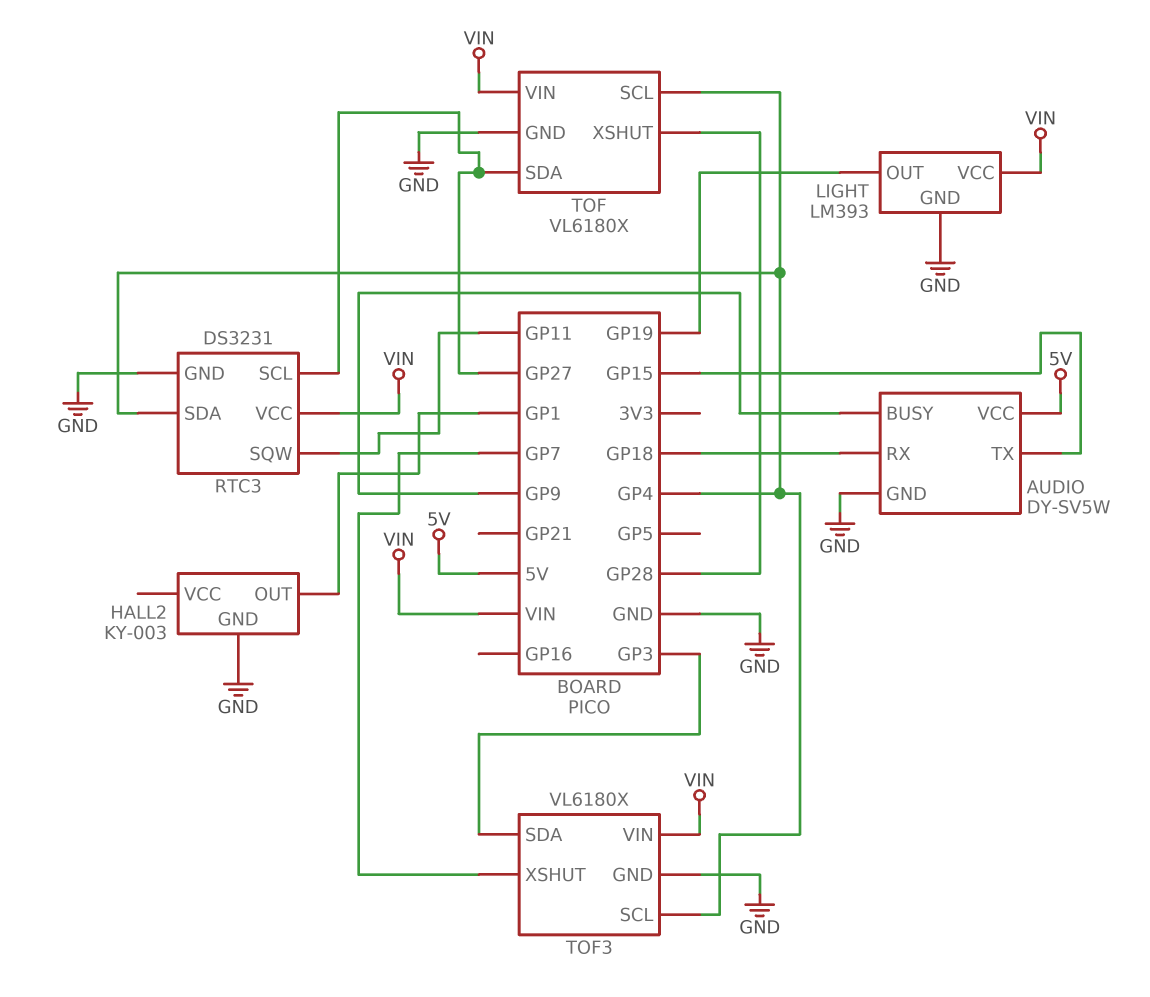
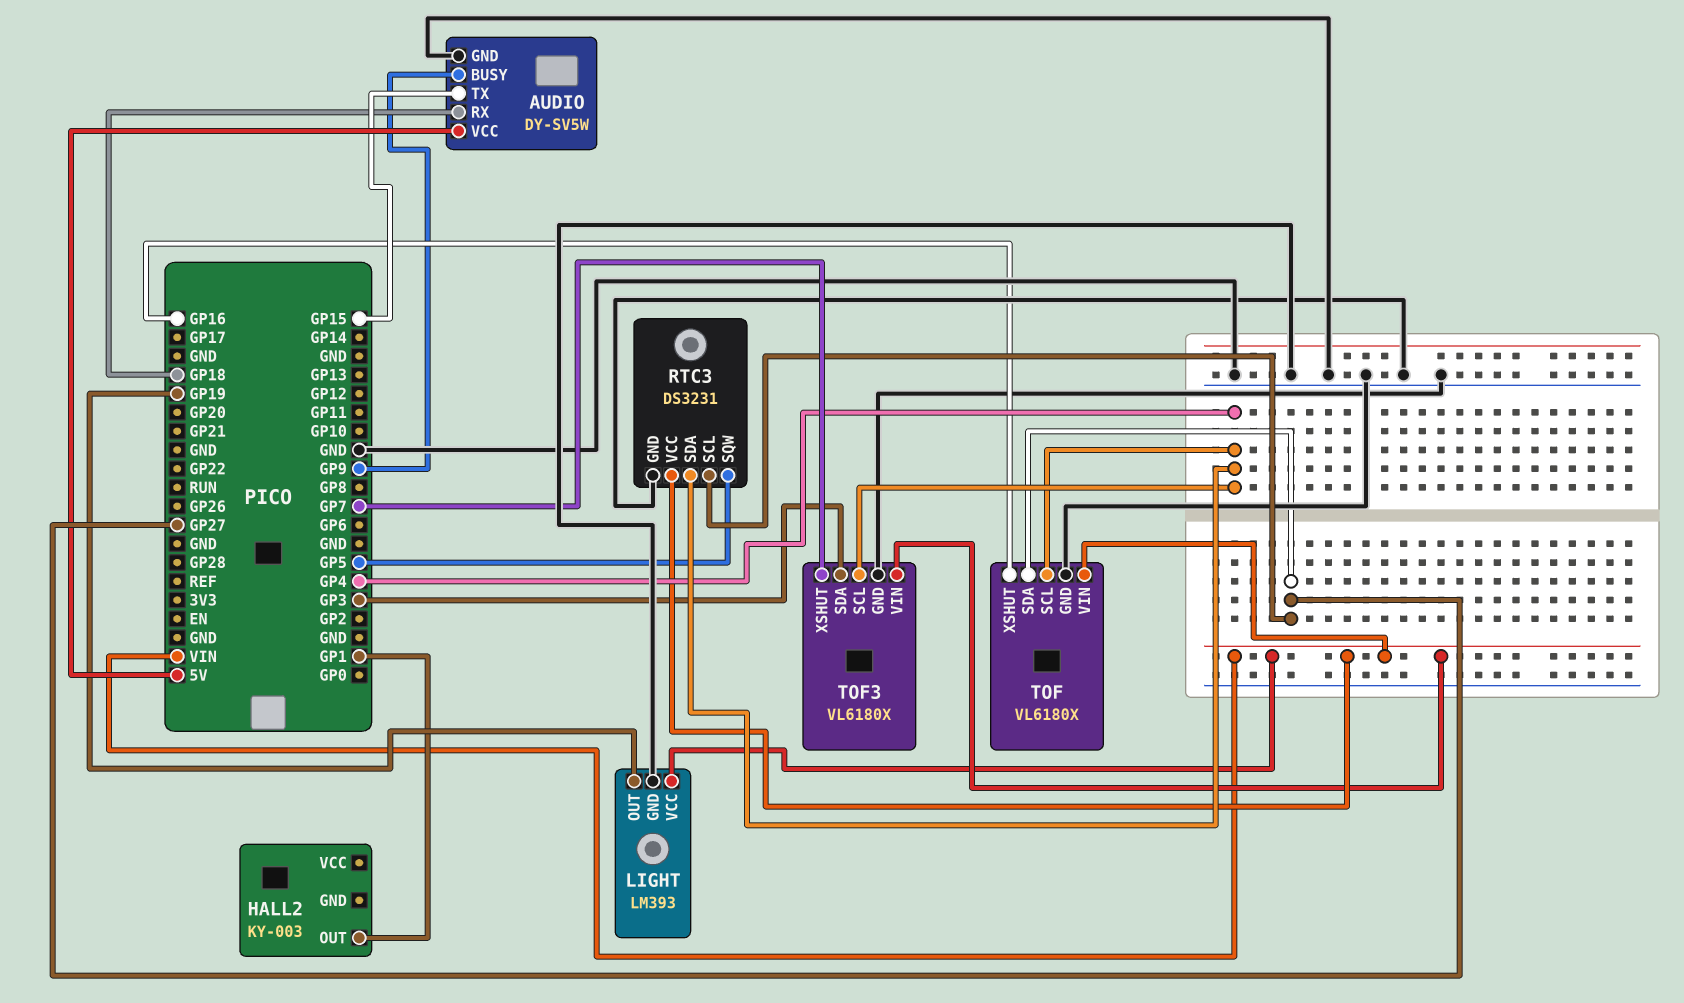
HALL2 pin GND: GND -> none
RTC3 pin SQW: GP11 -> GP5
TOF pin XSHUT: GP28 -> GP16

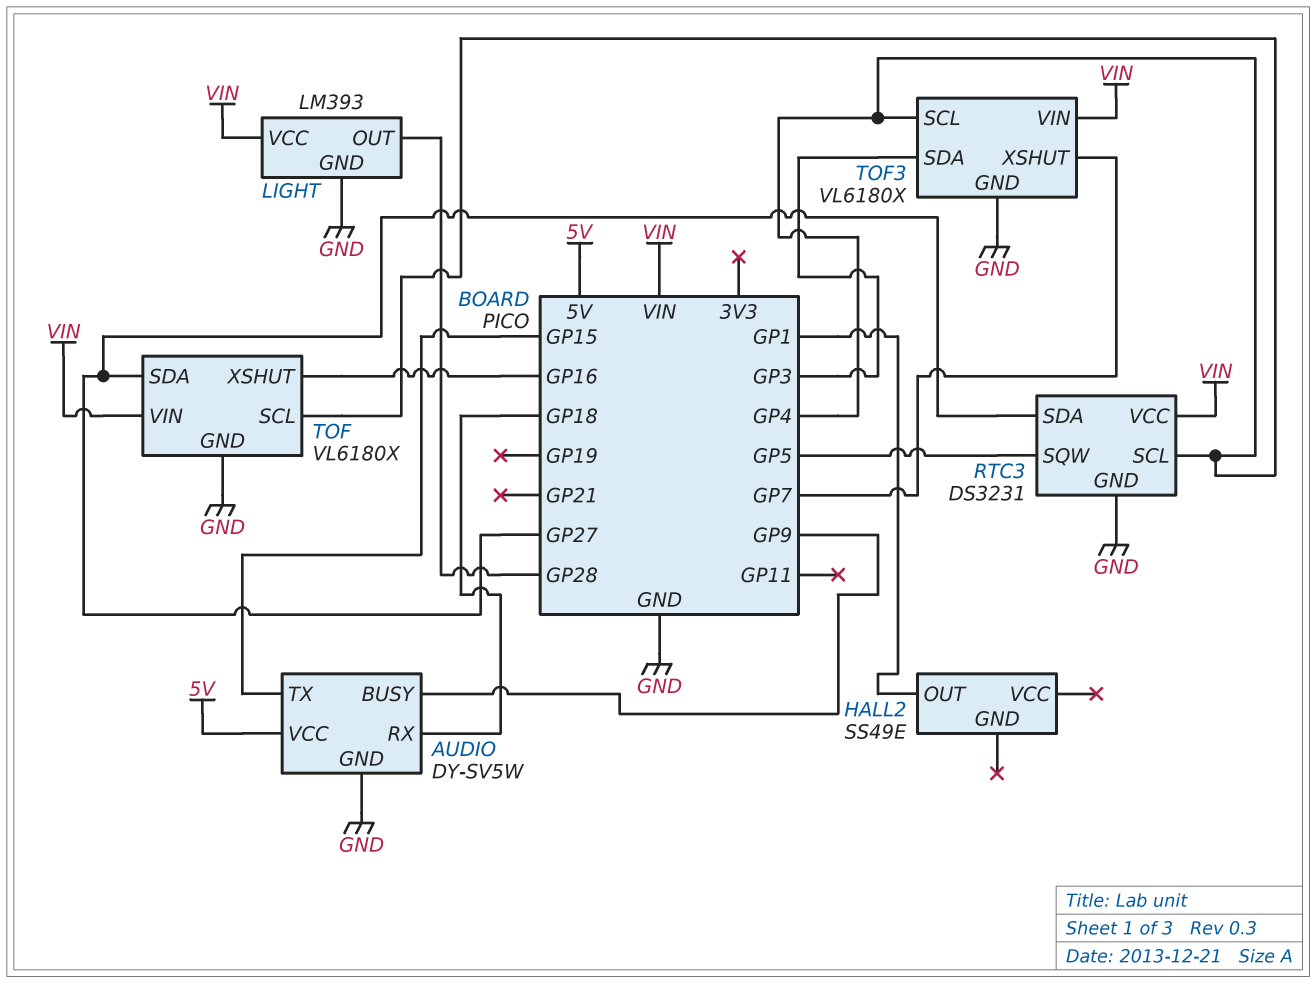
HALL2: KY-003 -> SS49E
LIGHT pin OUT: GP19 -> GP28
RTC3 pin SCL: GP27 -> GP4
RTC3 pin SDA: GP4 -> GP27

